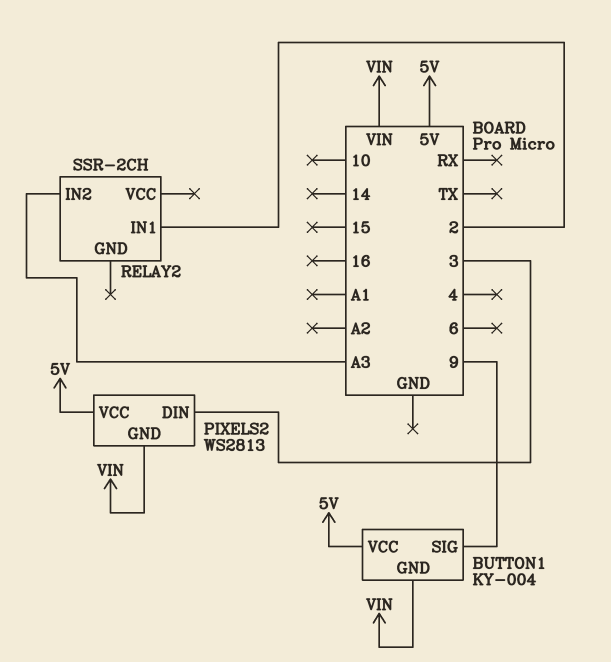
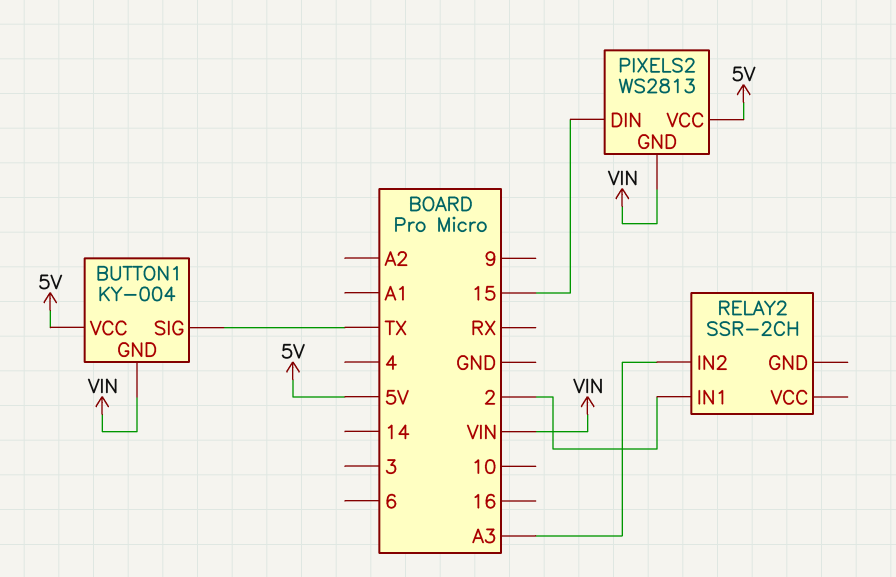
BUTTON1 pin SIG: 9 -> TX
PIXELS2 pin DIN: 3 -> 15

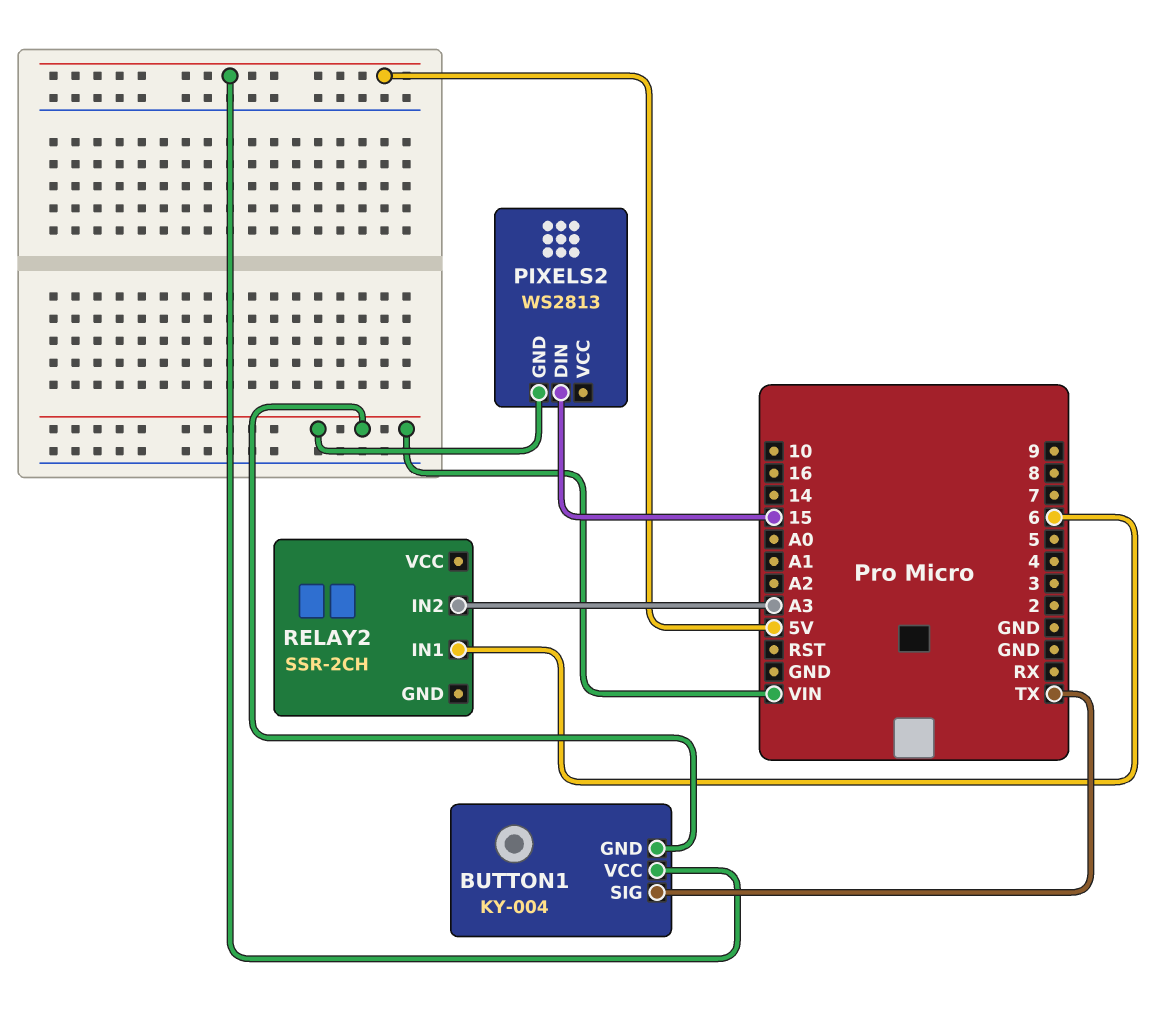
PIXELS2 pin VCC: 5V -> none
RELAY2 pin IN1: 2 -> 6

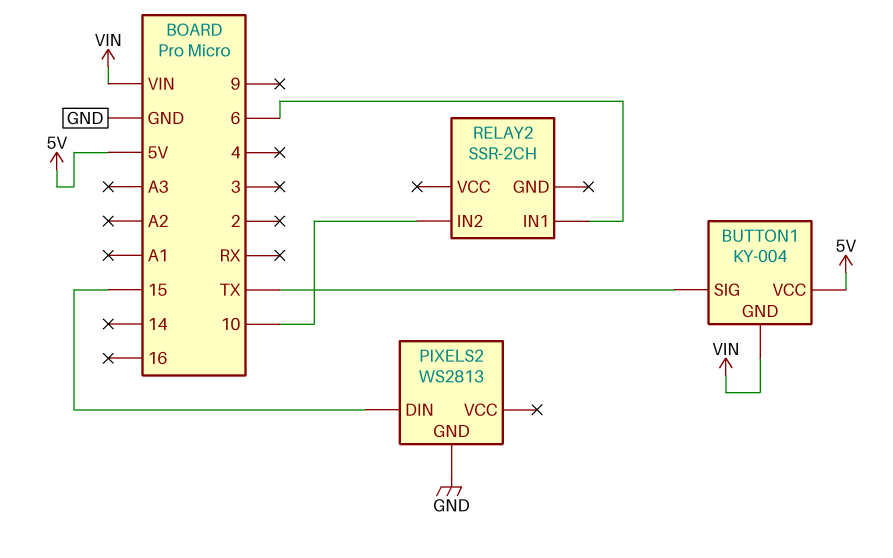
PIXELS2 pin GND: VIN -> GND
RELAY2 pin IN2: A3 -> 10

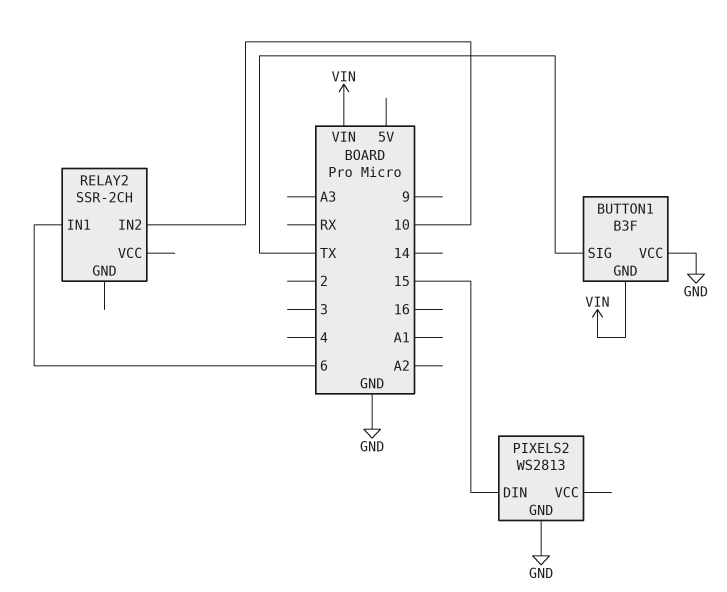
BUTTON1: KY-004 -> B3F
BUTTON1 pin VCC: 5V -> GND

